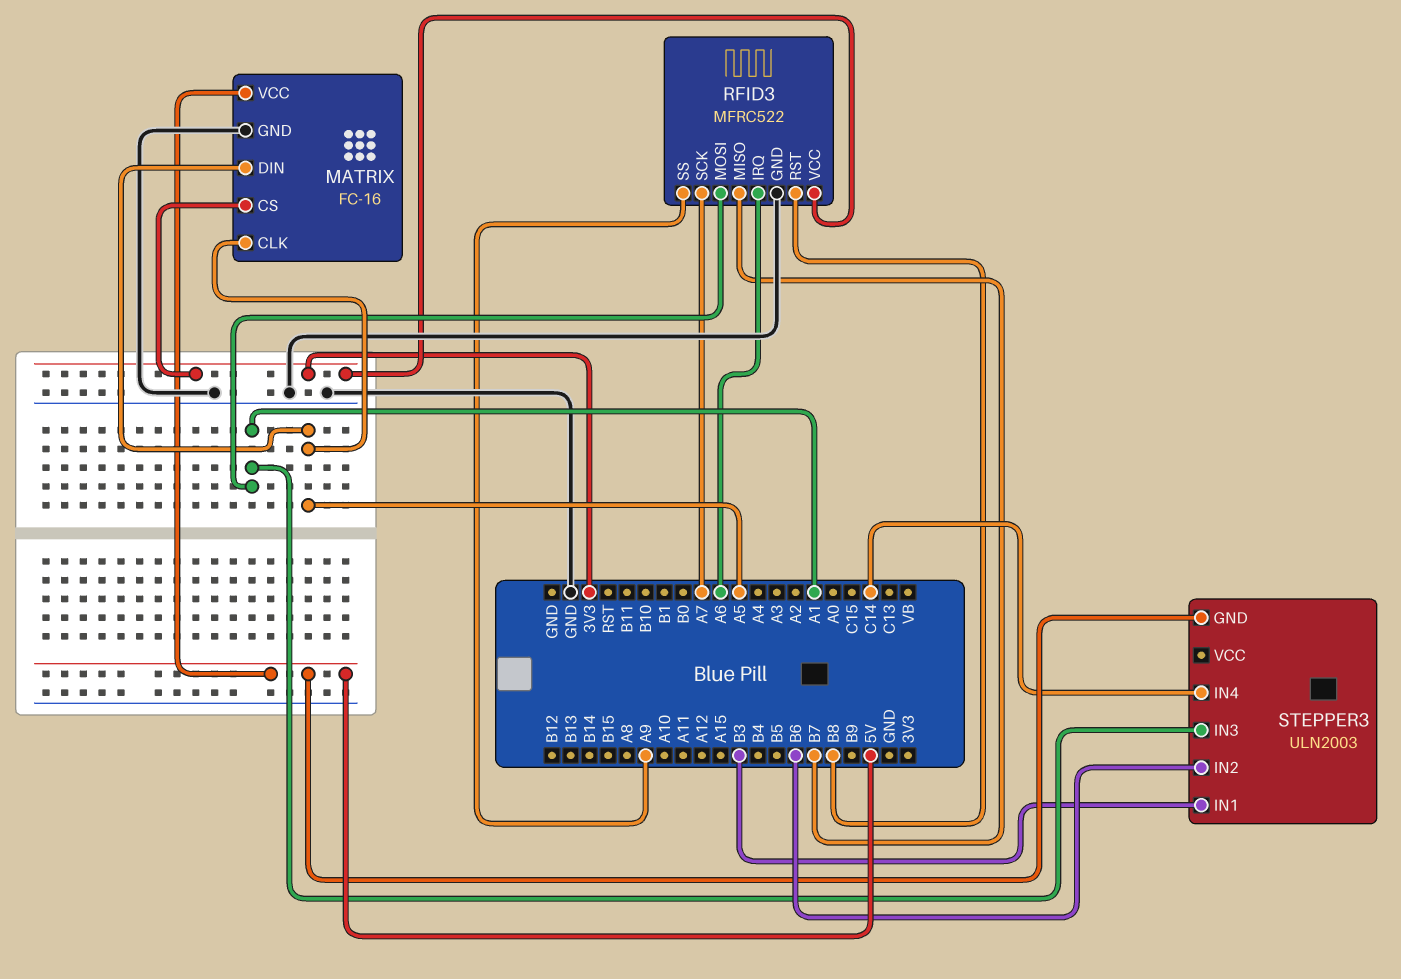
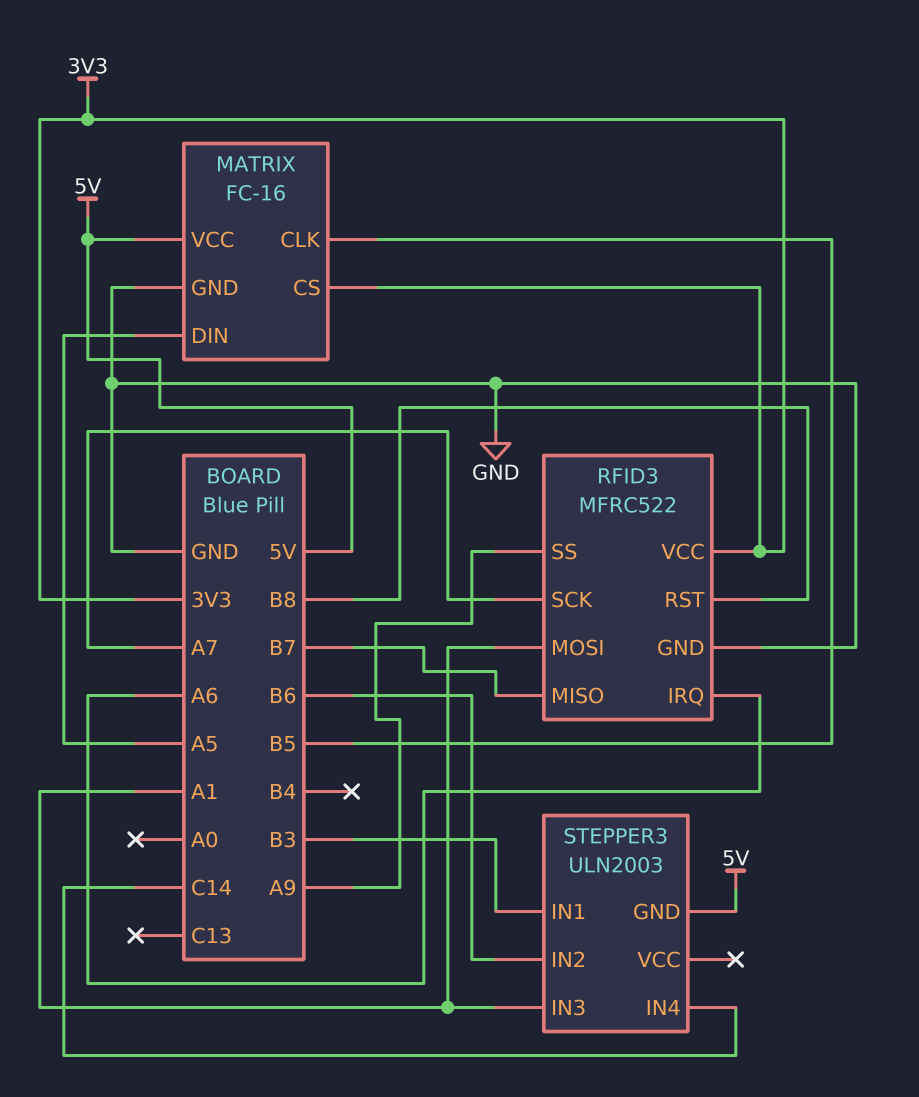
MATRIX pin CLK: A5 -> B5

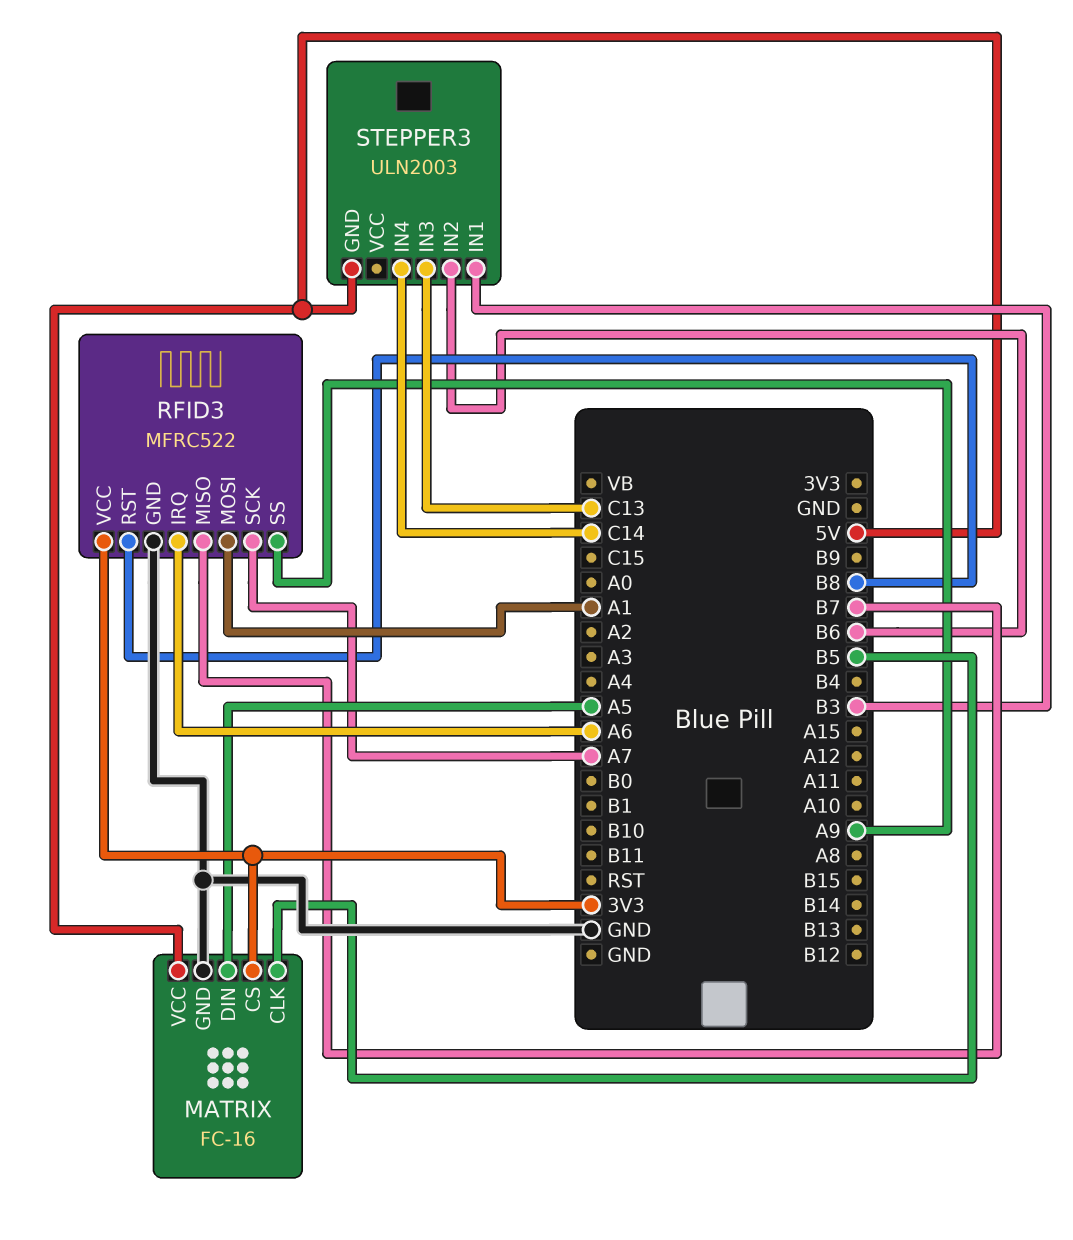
STEPPER3 pin IN3: A1 -> C13

